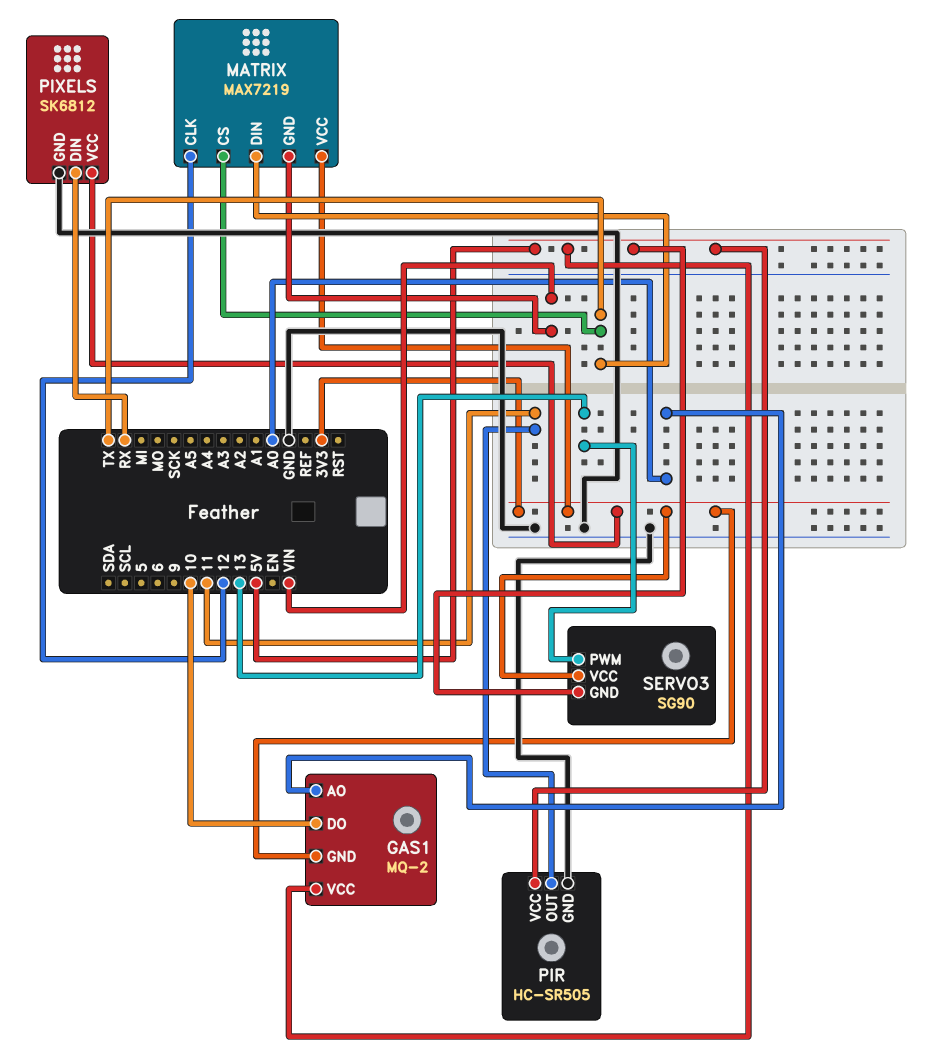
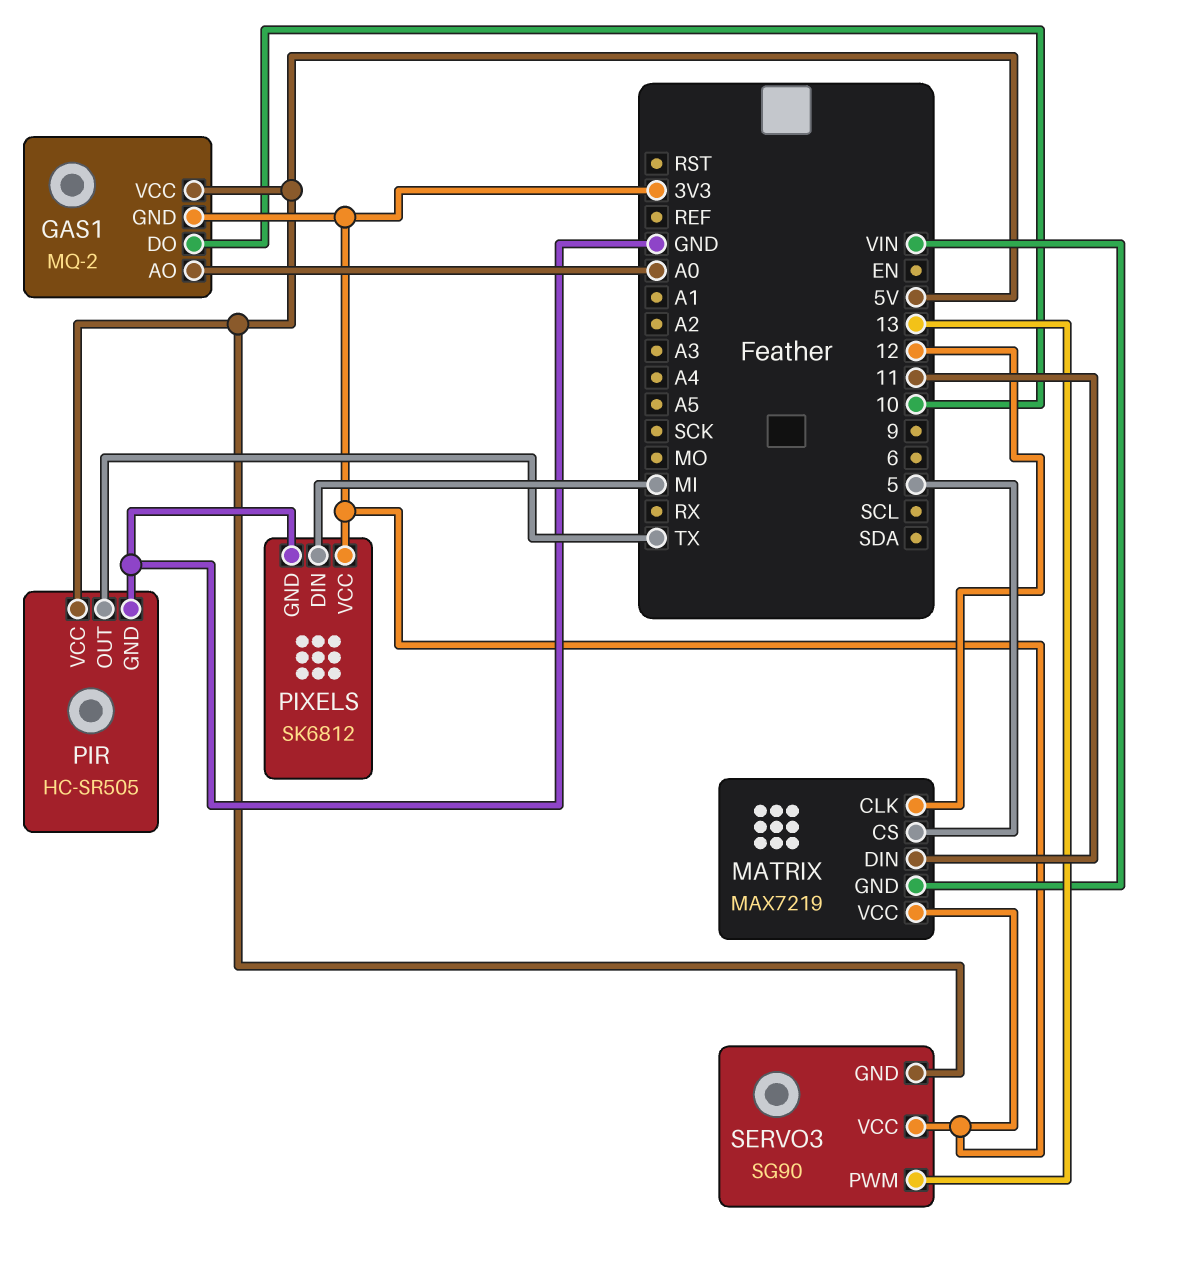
MATRIX pin CS: TX -> 5
MATRIX pin DIN: TX -> 11
PIR pin OUT: 11 -> TX
PIXELS pin DIN: RX -> MI

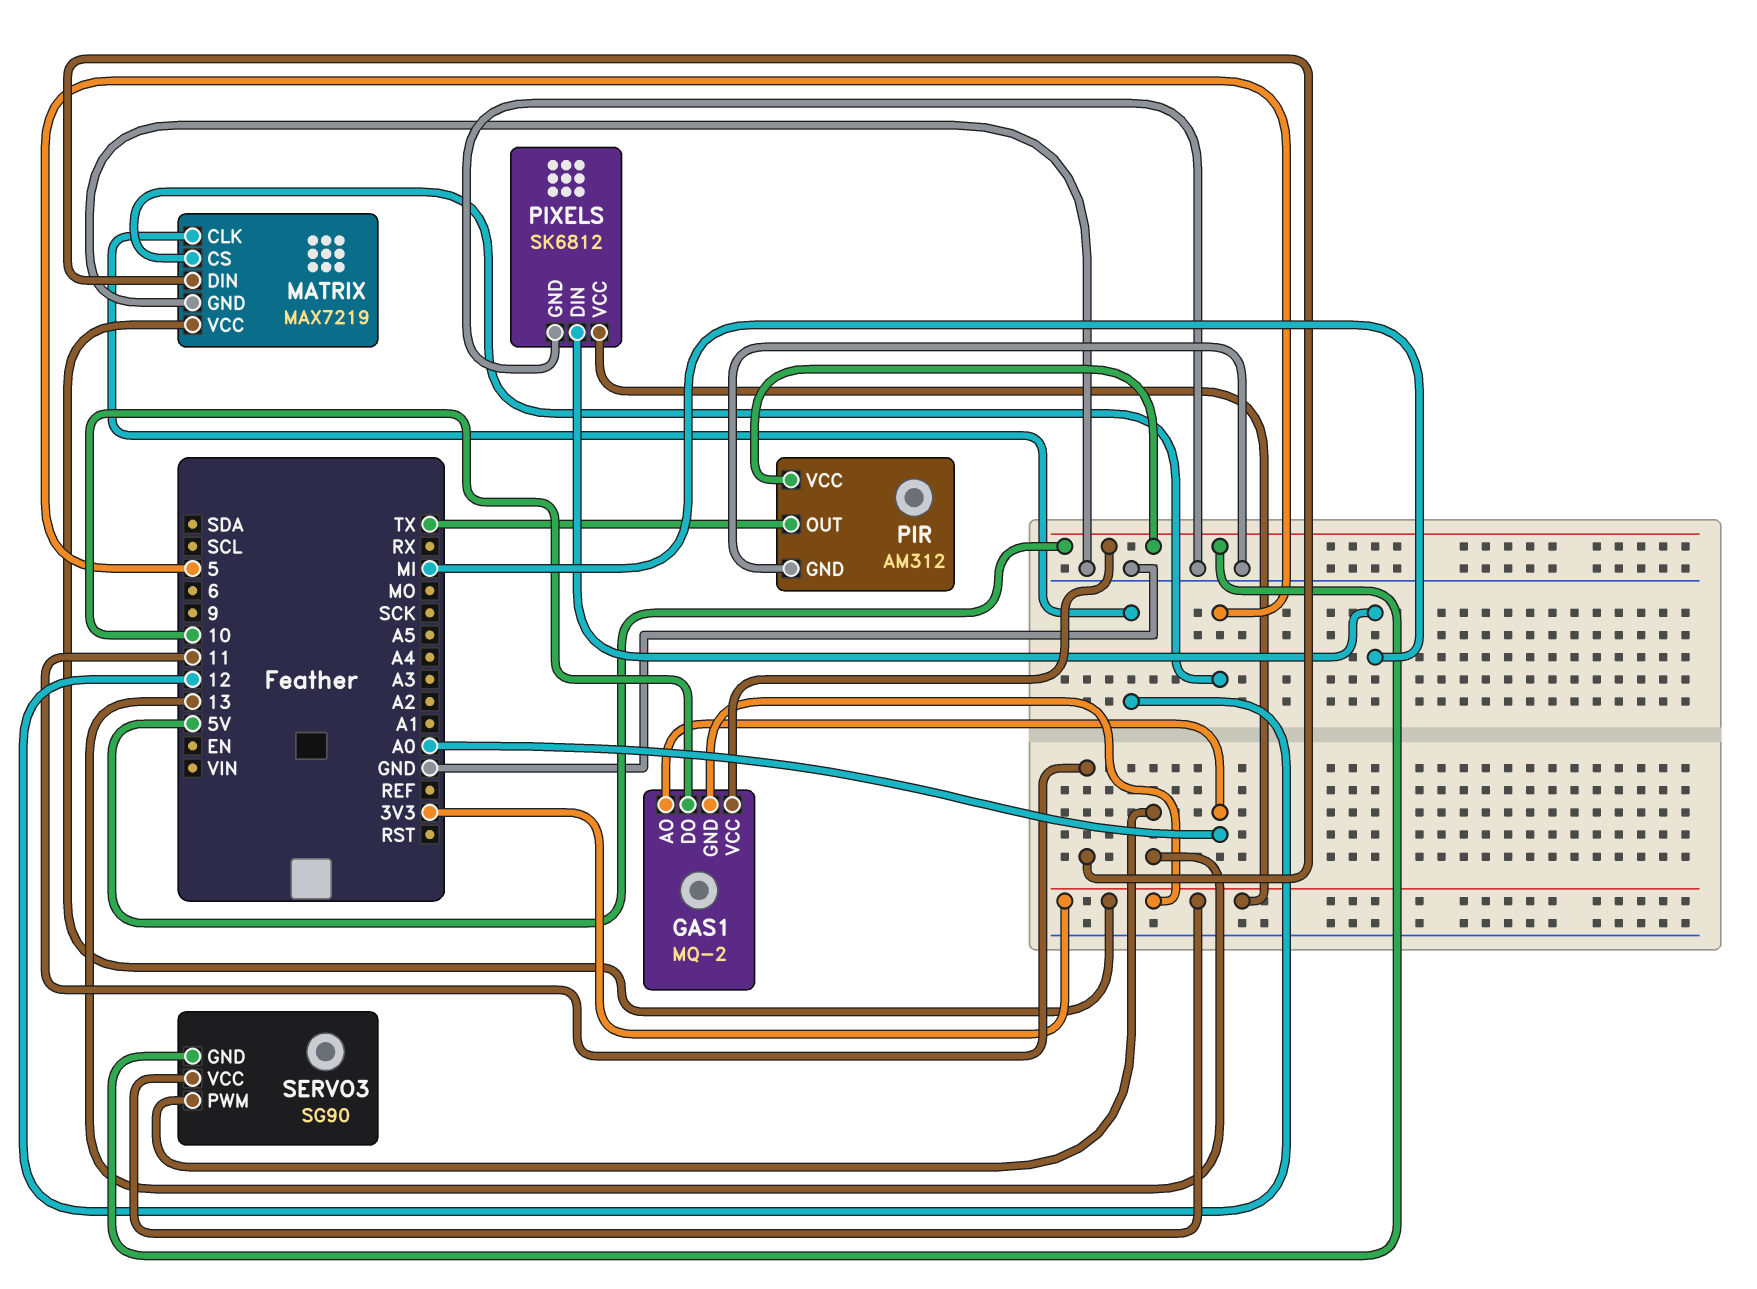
MATRIX pin GND: VIN -> GND
PIR: HC-SR505 -> AM312

